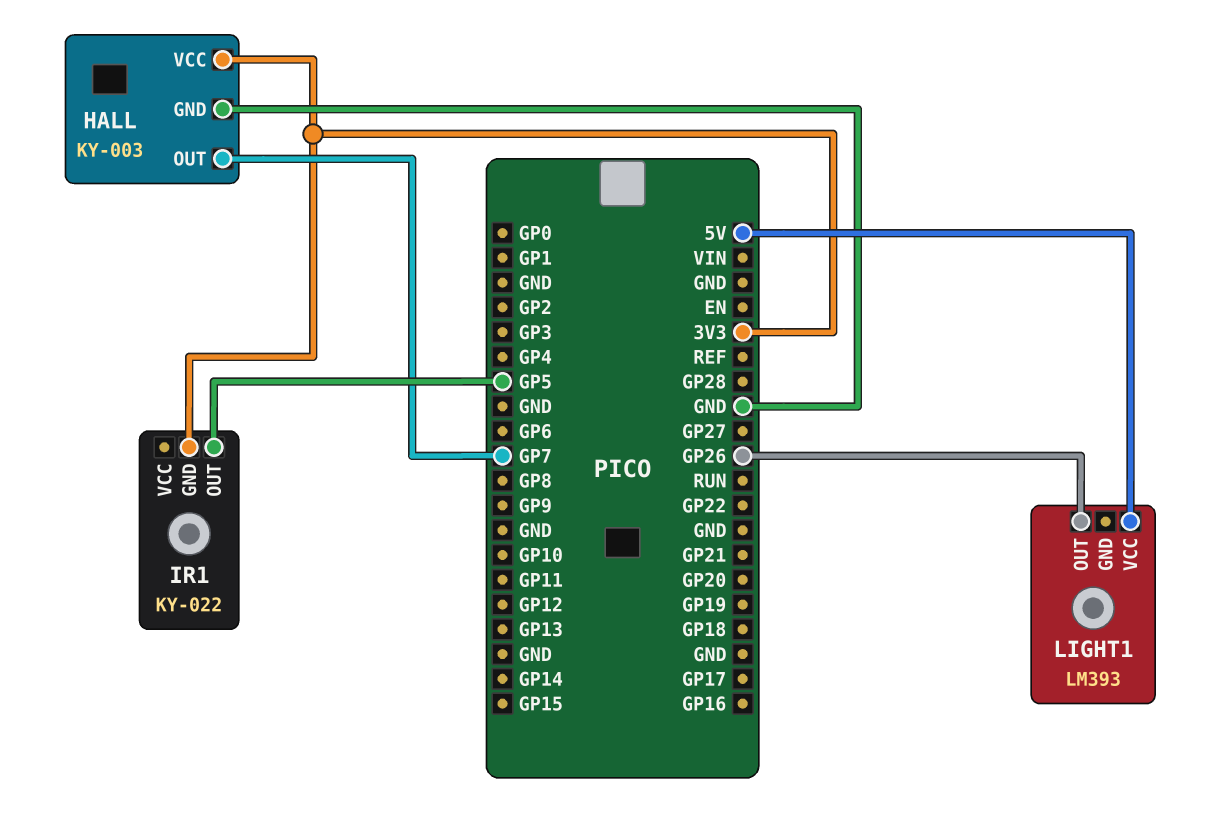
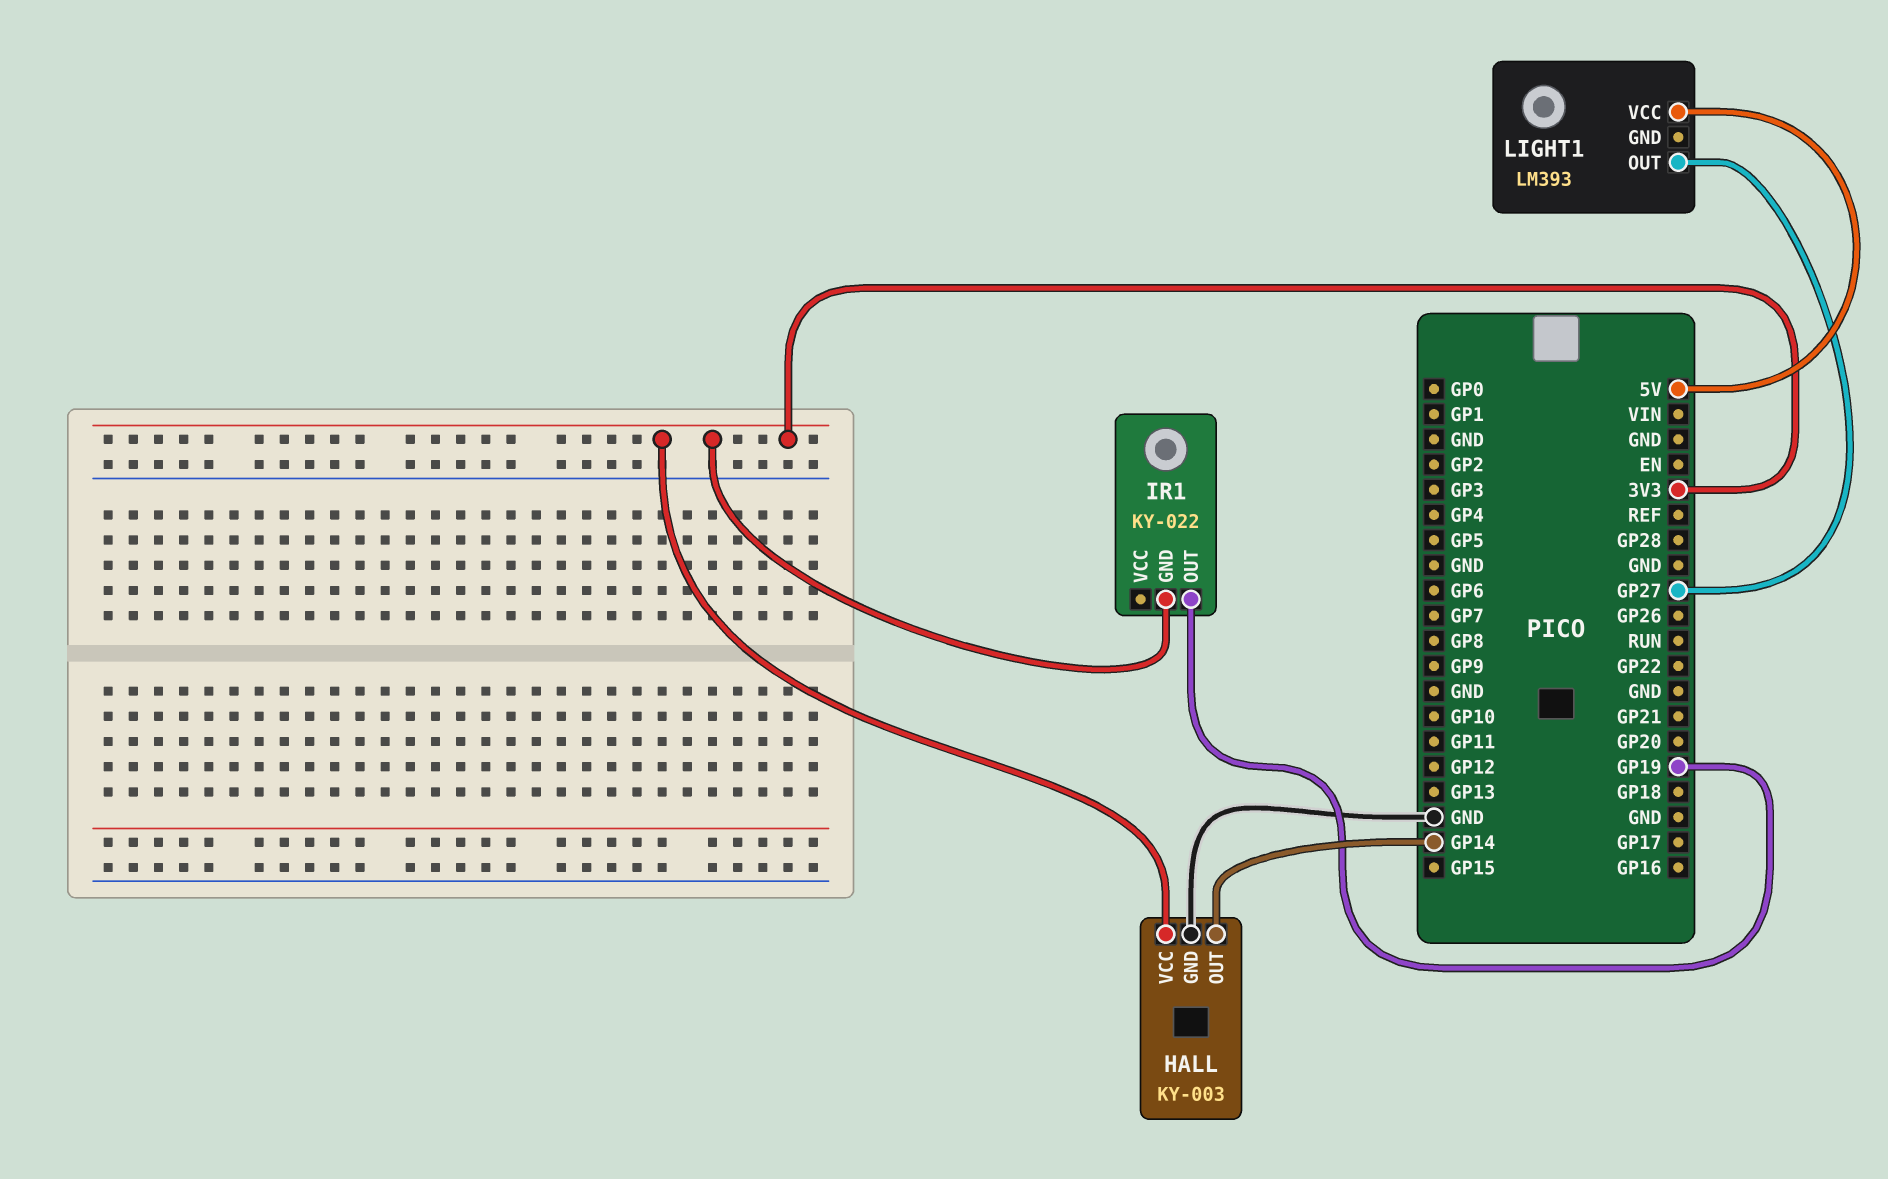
HALL pin OUT: GP7 -> GP14
IR1 pin OUT: GP5 -> GP19
LIGHT1 pin OUT: GP26 -> GP27

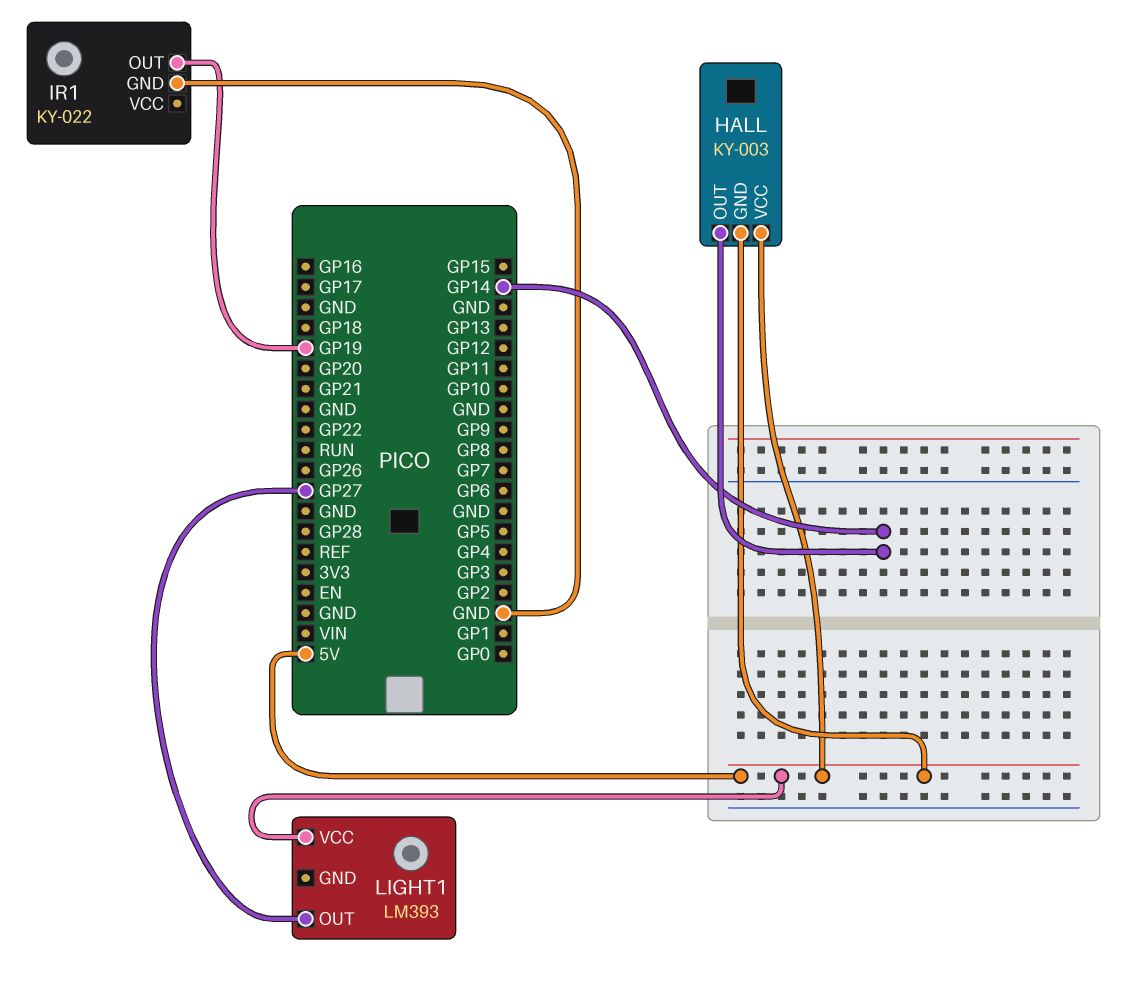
HALL pin GND: GND -> 5V
HALL pin VCC: 3V3 -> 5V
IR1 pin GND: 3V3 -> GND

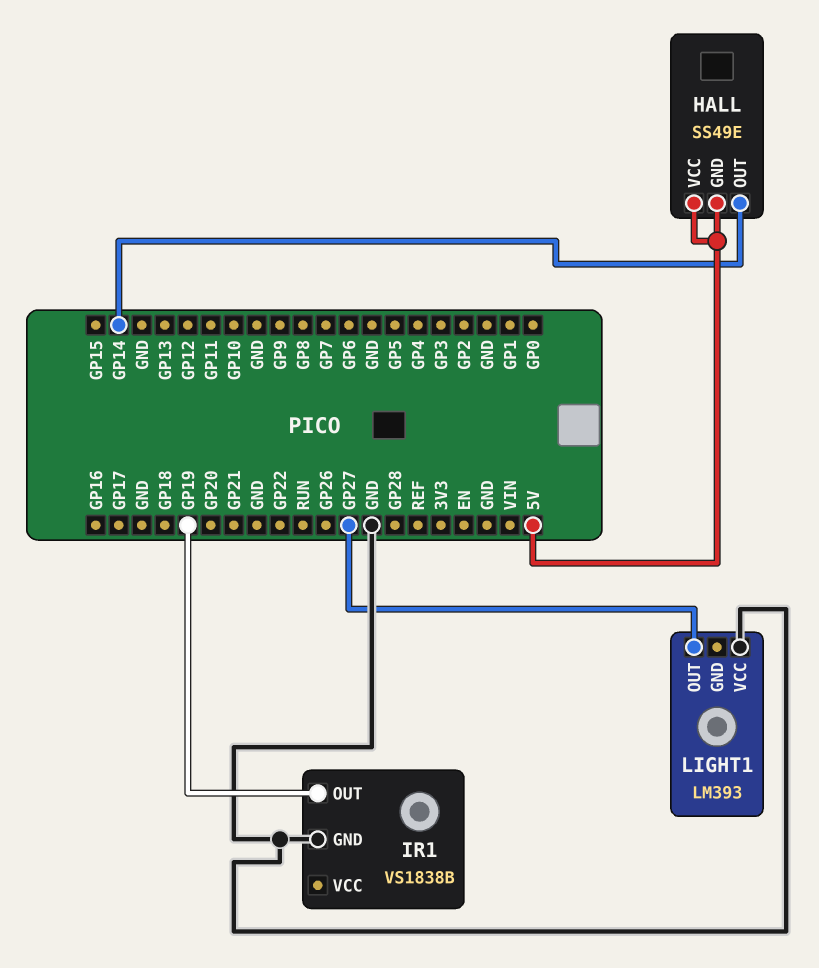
HALL: KY-003 -> SS49E
IR1: KY-022 -> VS1838B
LIGHT1 pin VCC: 5V -> GND

